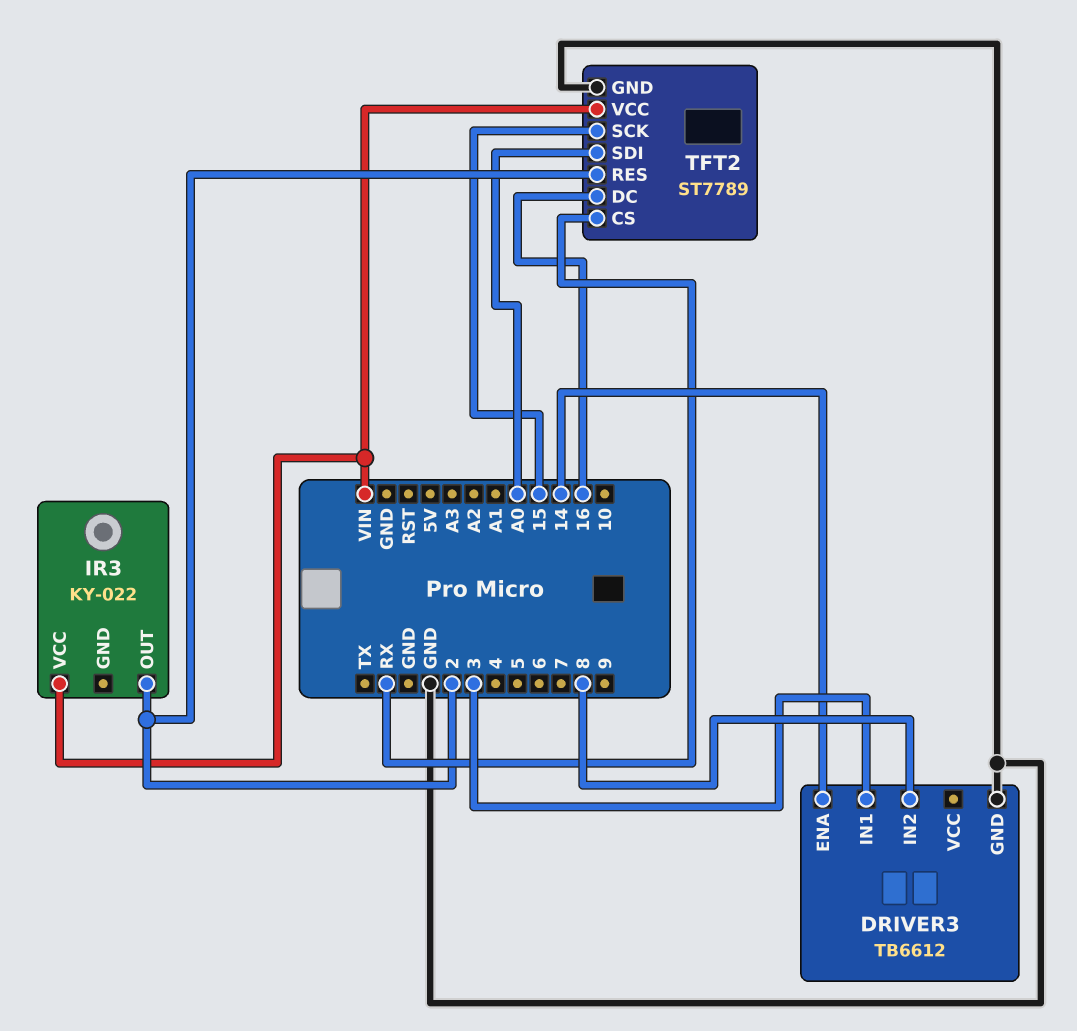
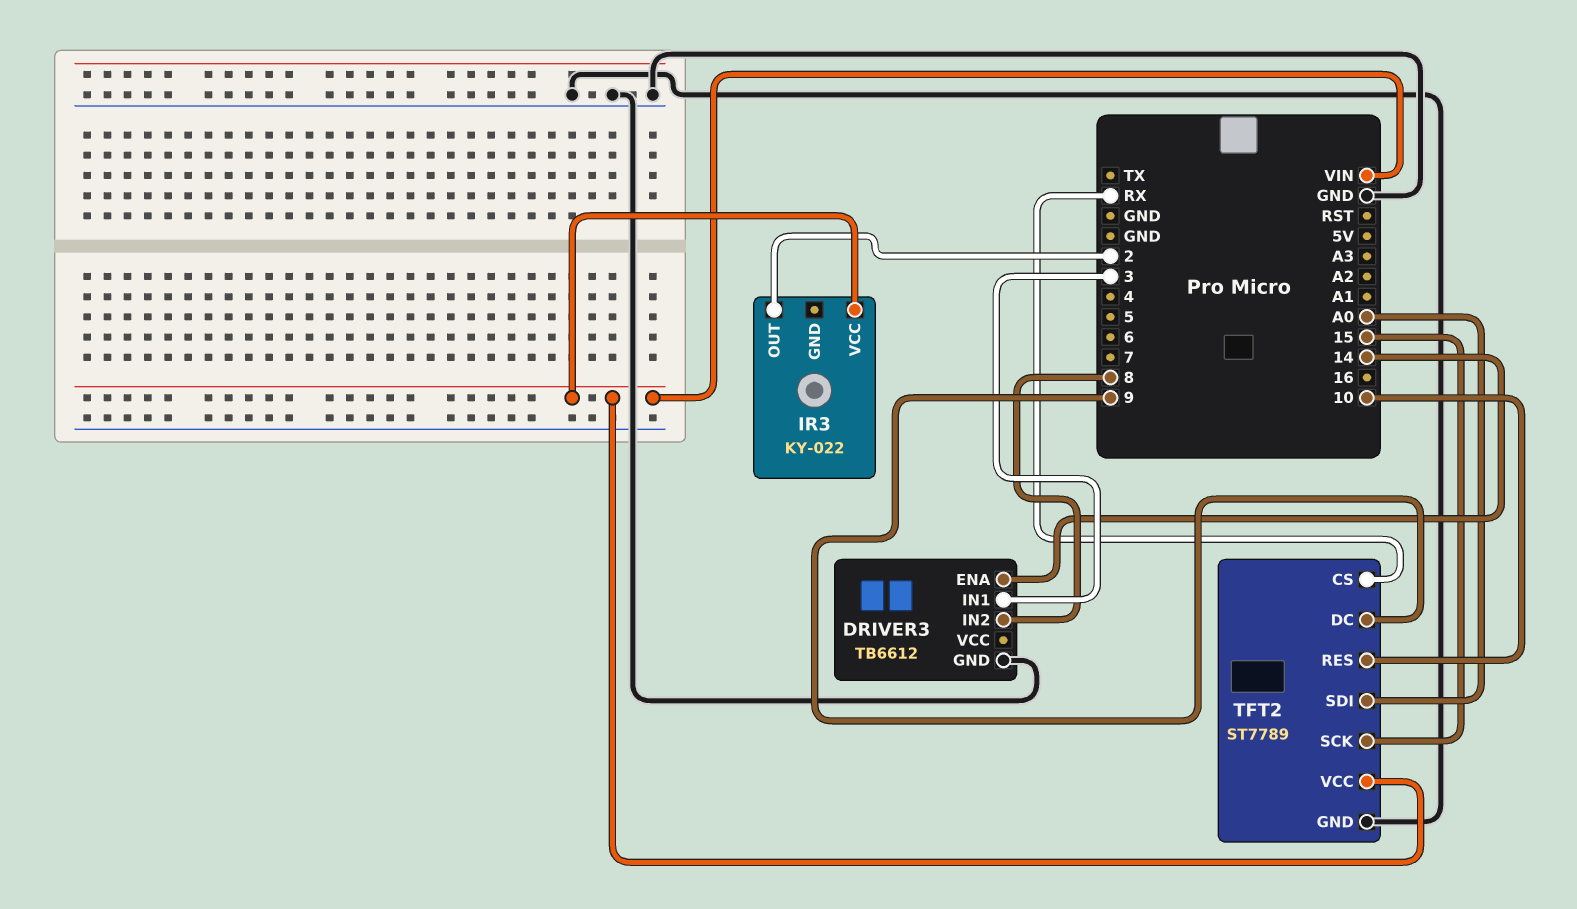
TFT2 pin DC: 16 -> 9
TFT2 pin RES: 2 -> 10

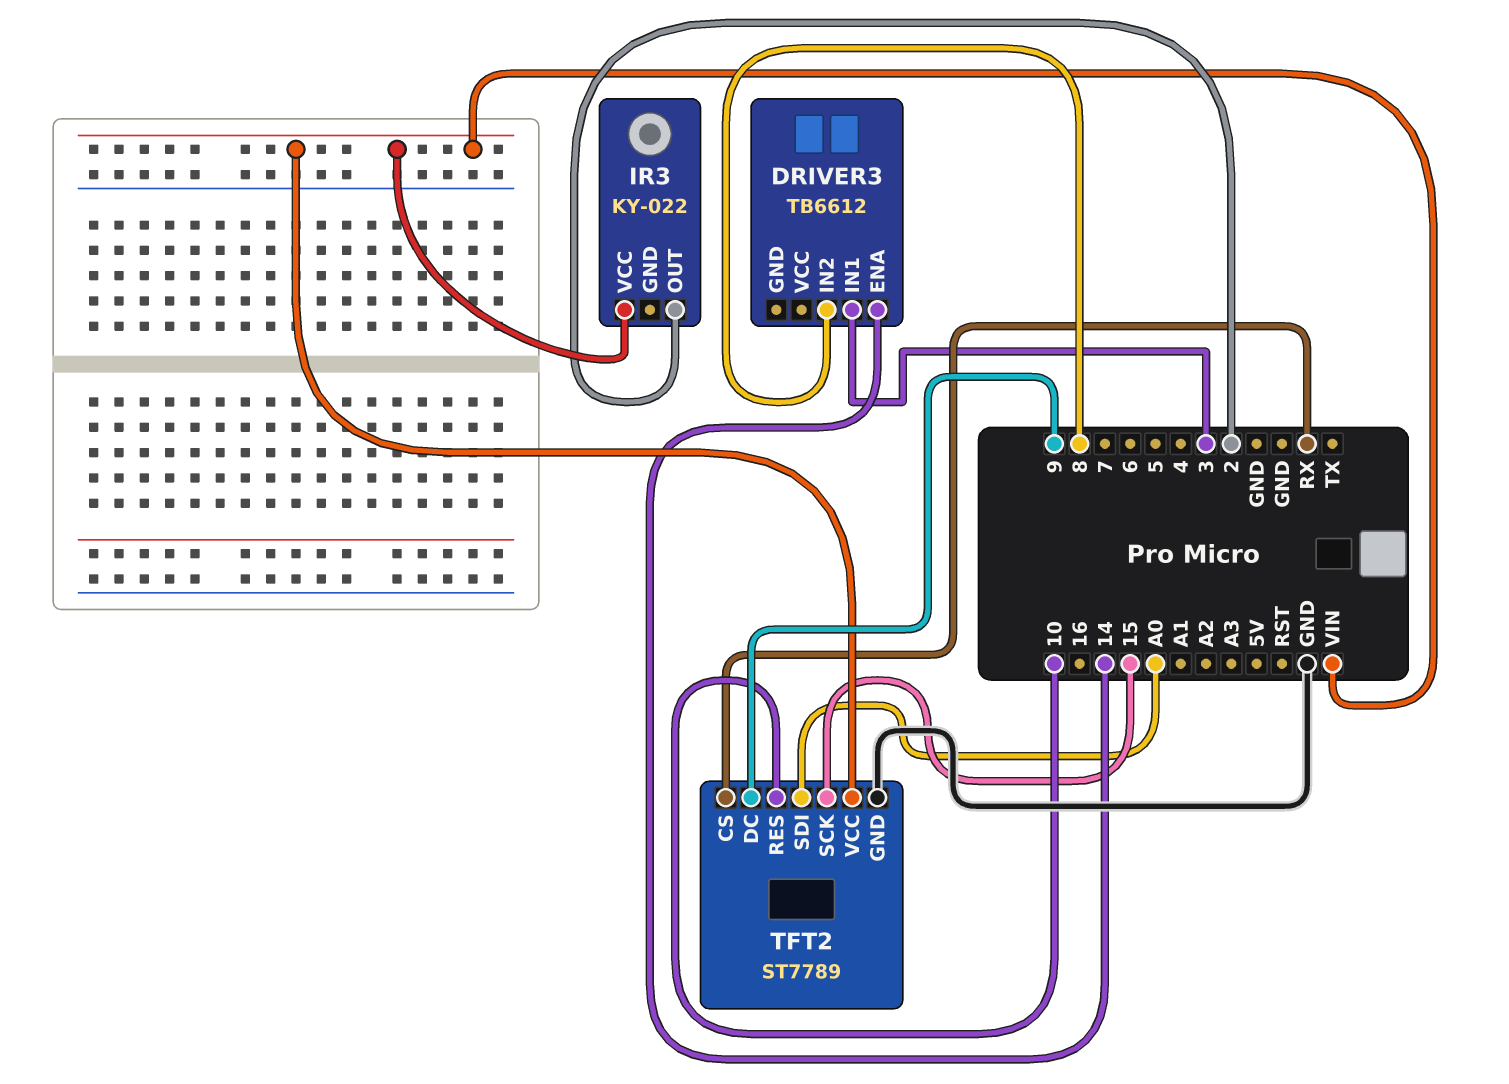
DRIVER3 pin GND: GND -> none

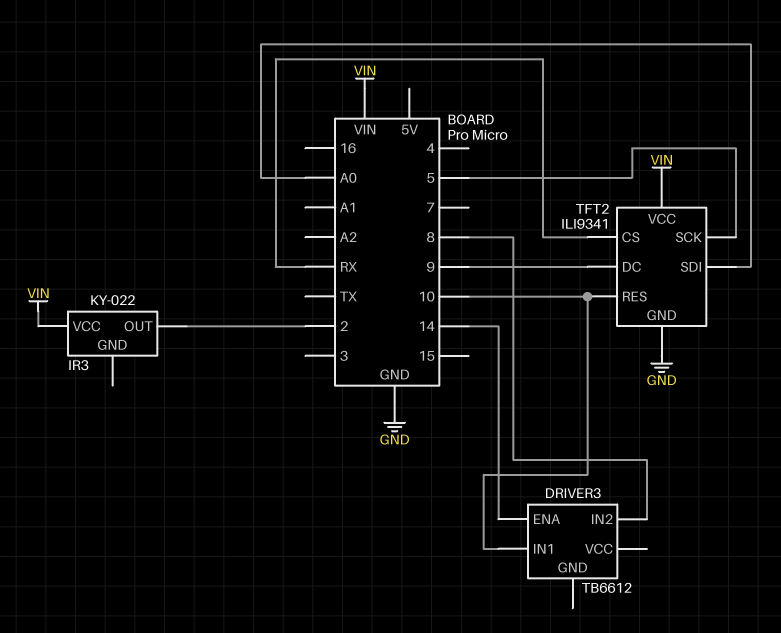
DRIVER3 pin IN1: 3 -> 10
TFT2: ST7789 -> ILI9341
TFT2 pin SCK: 15 -> 5

